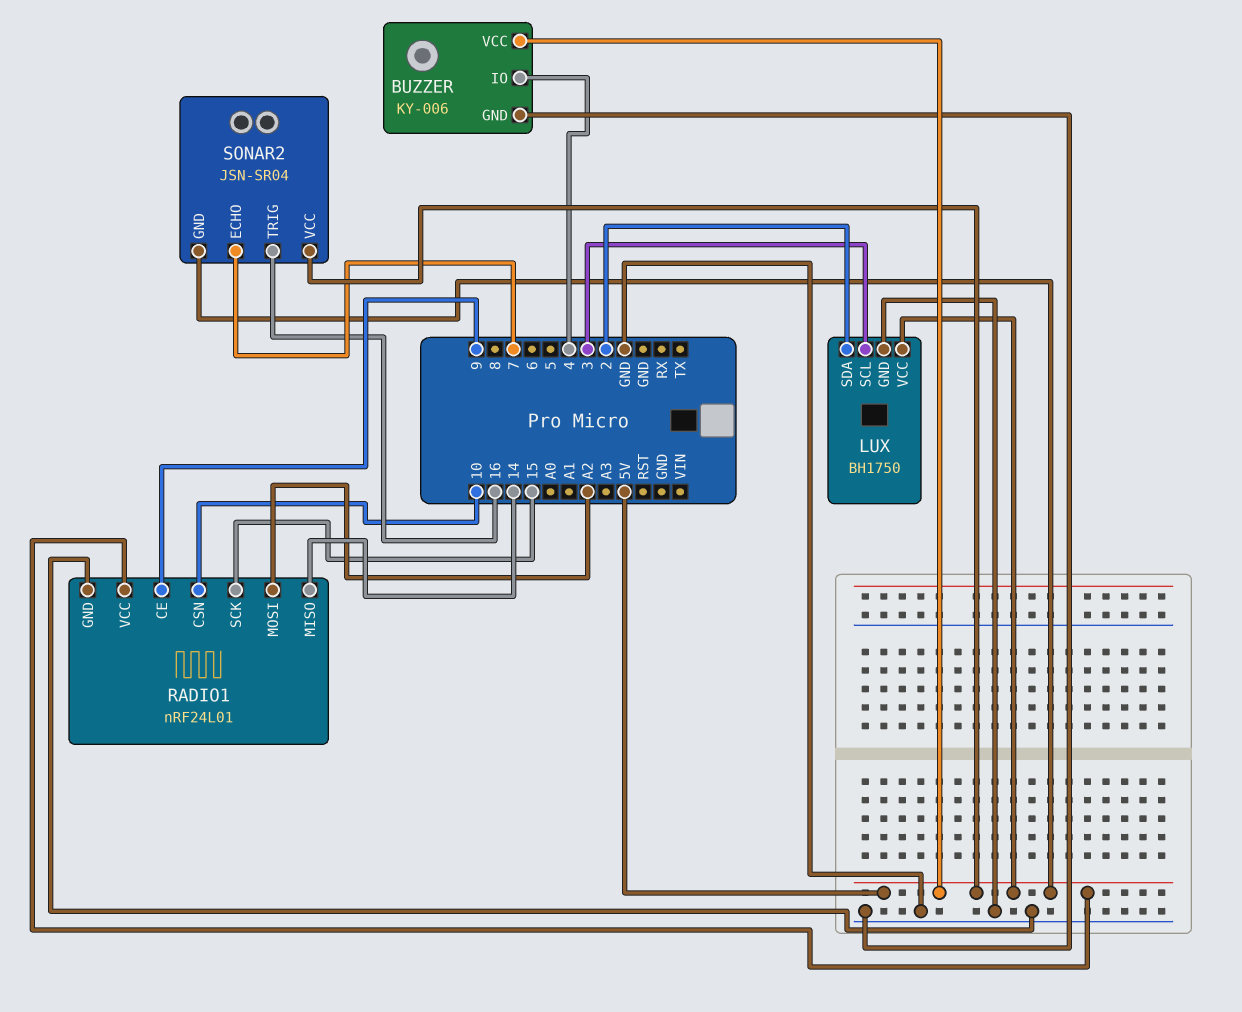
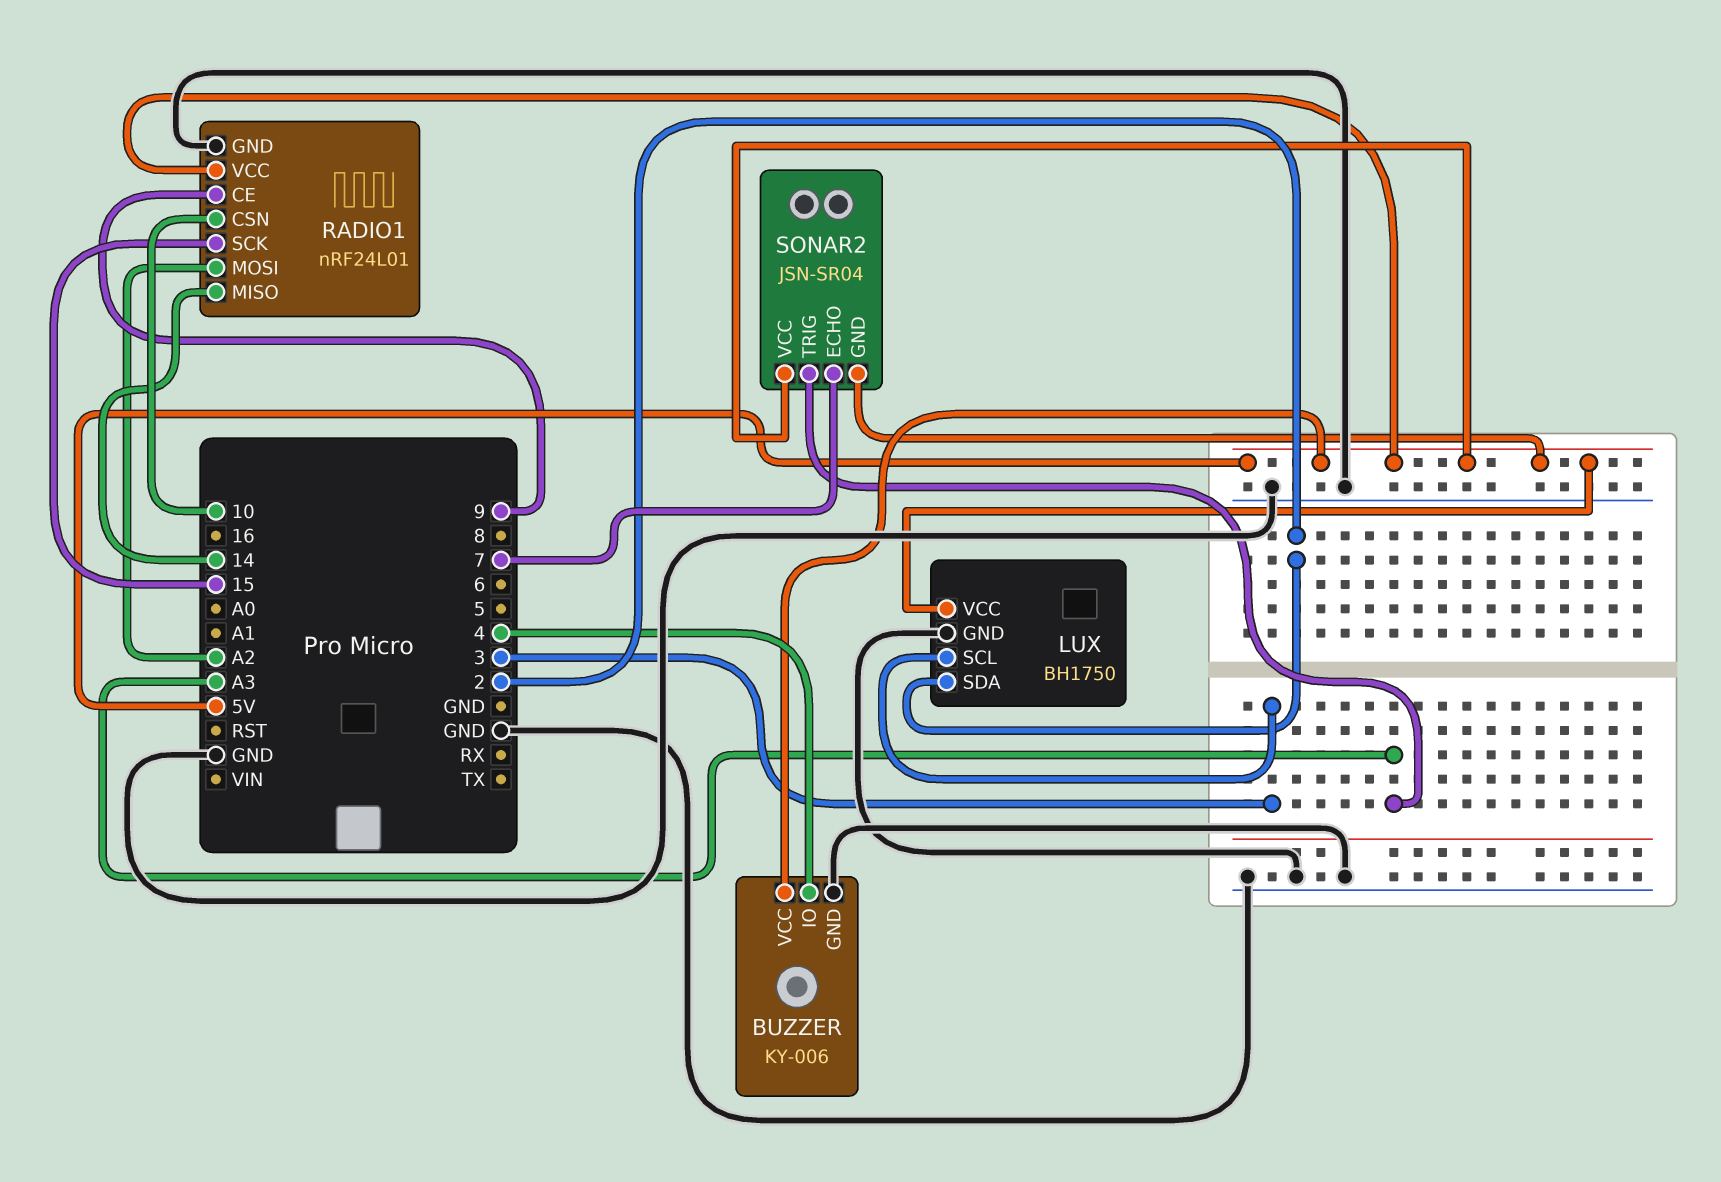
SONAR2 pin TRIG: 16 -> A3

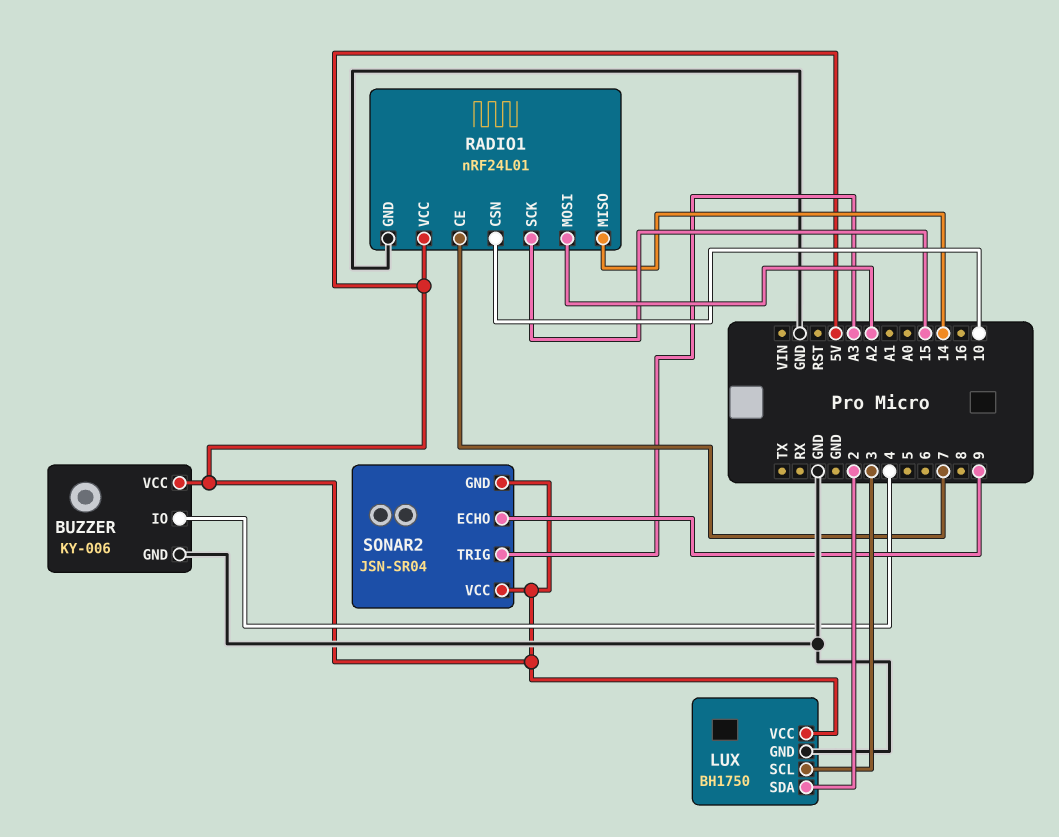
RADIO1 pin CE: 9 -> 7
SONAR2 pin ECHO: 7 -> 9

